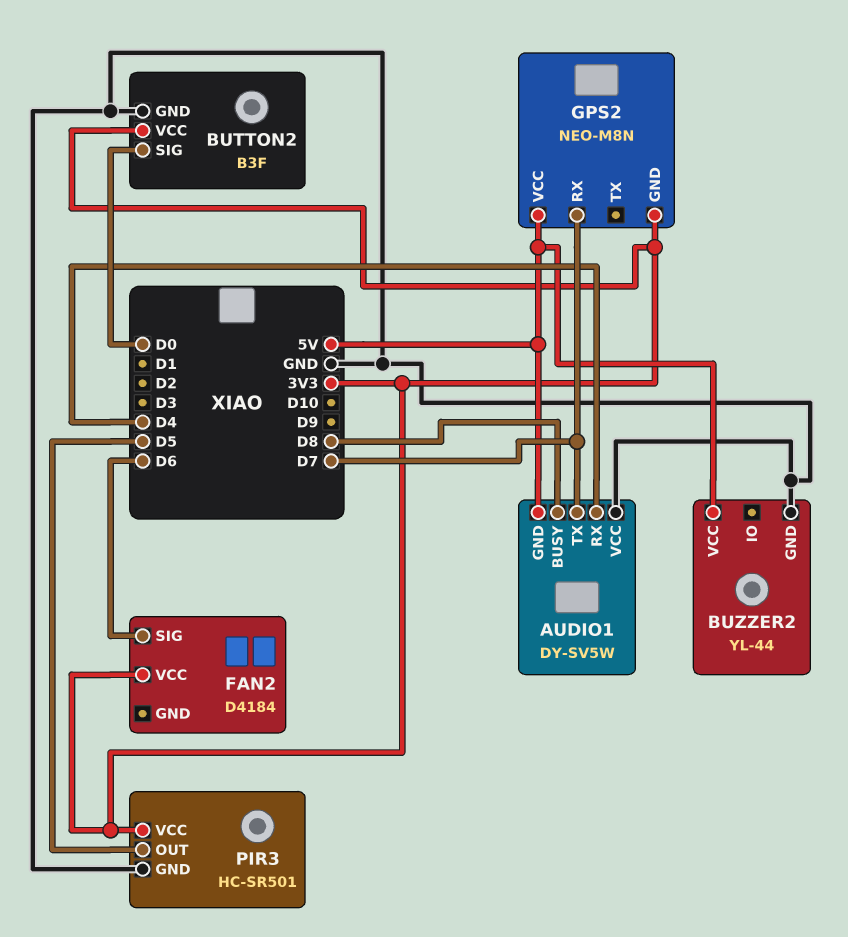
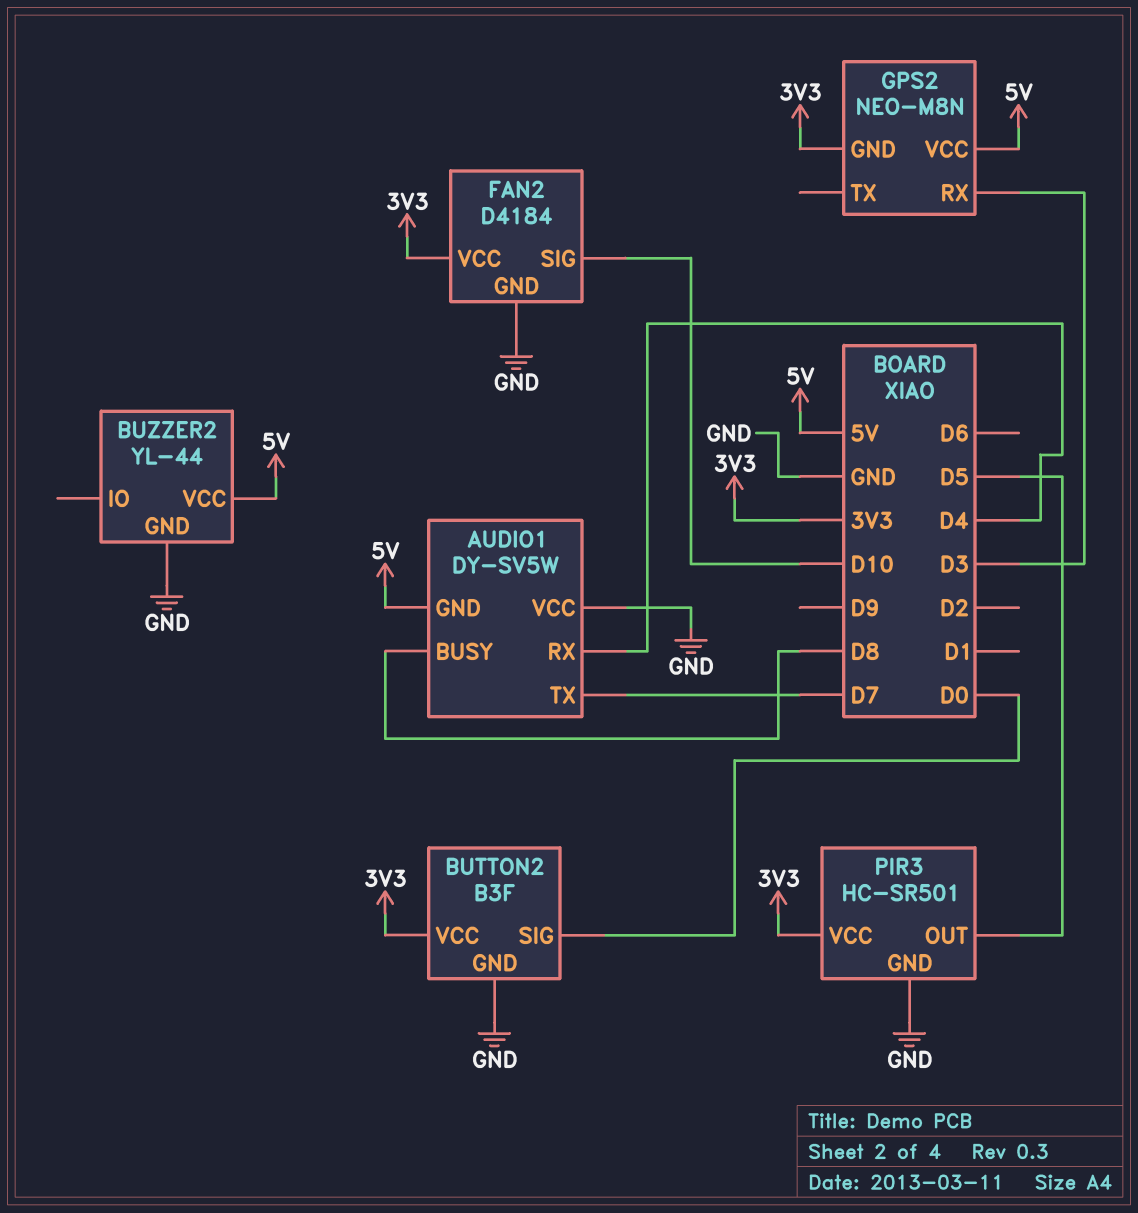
FAN2 pin GND: none -> GND
FAN2 pin SIG: D6 -> D10
GPS2 pin RX: D7 -> D3

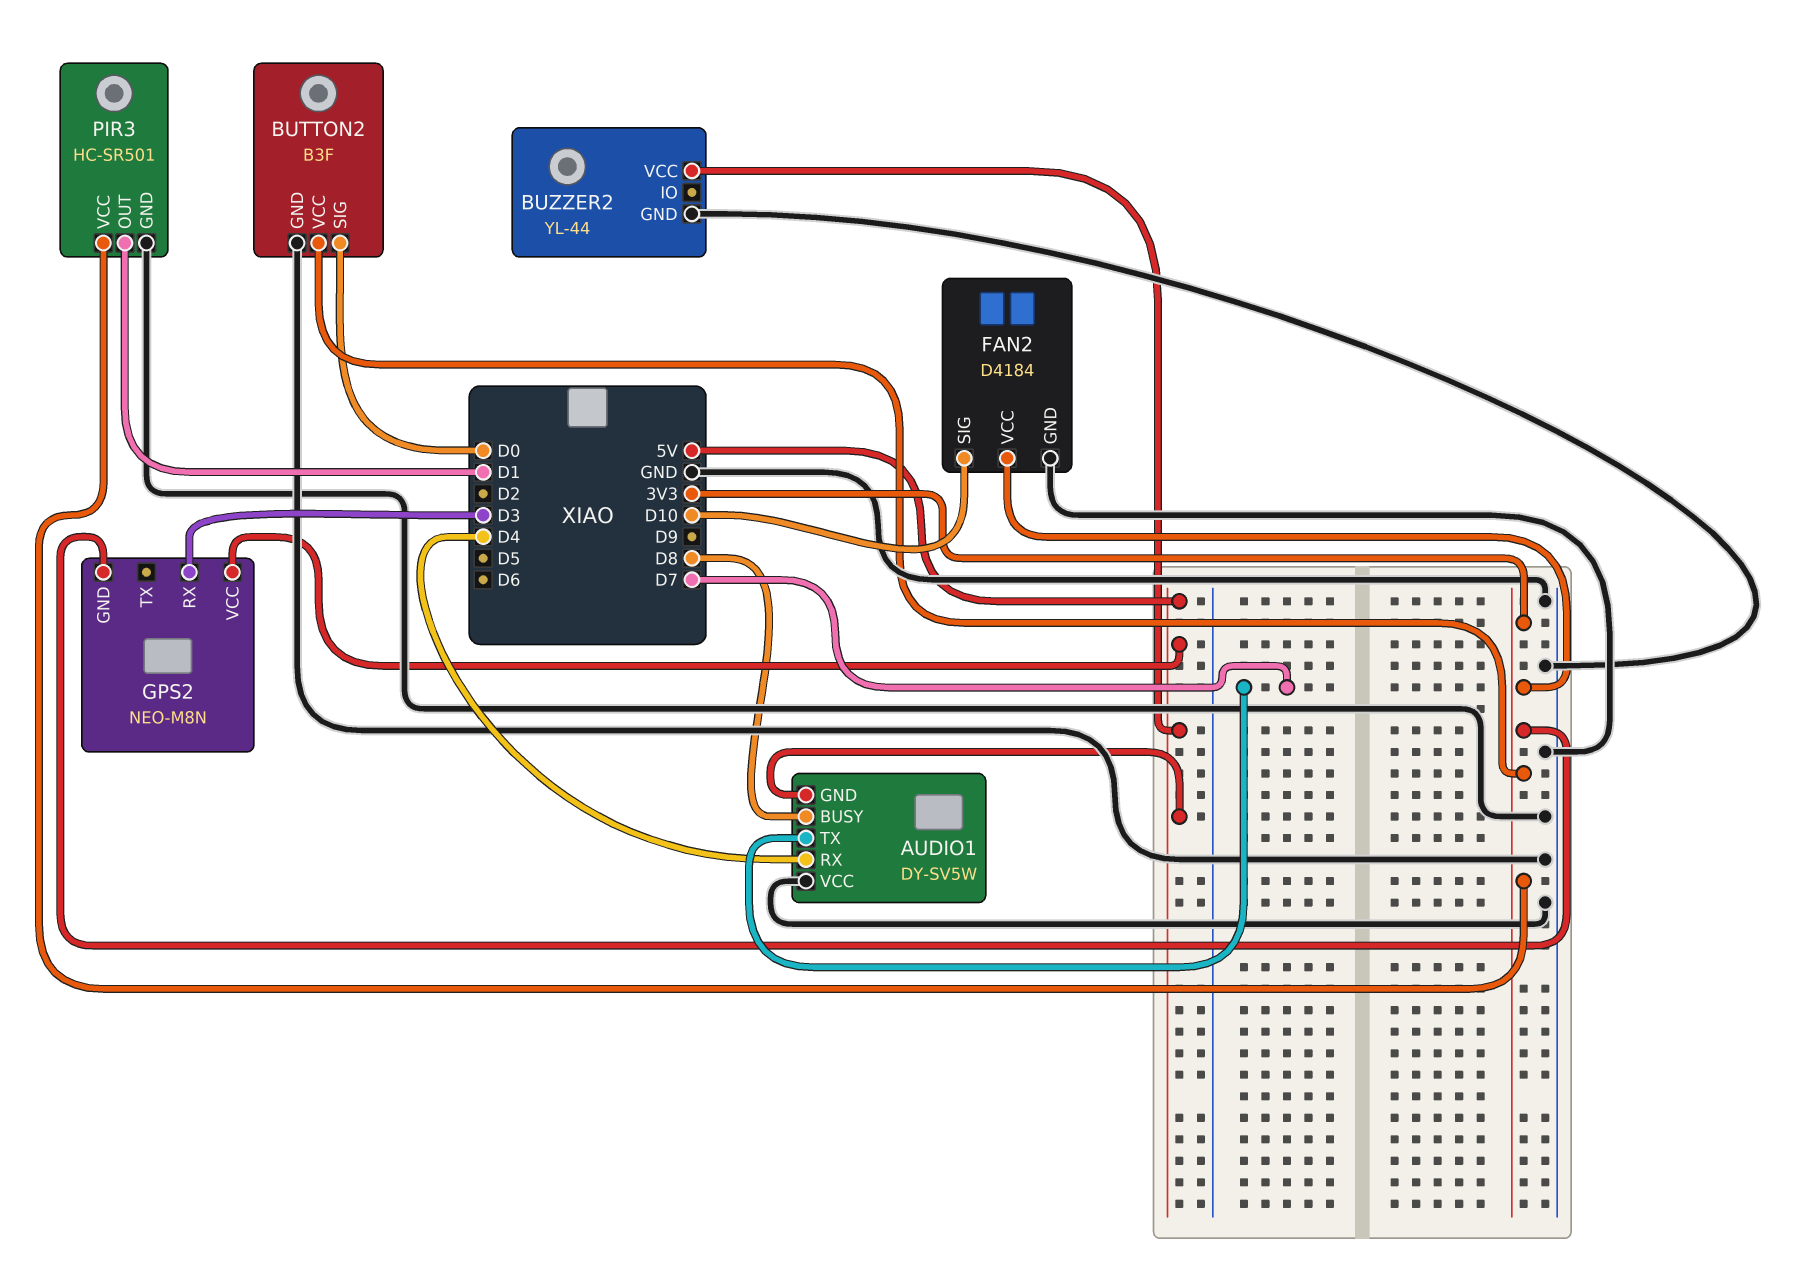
PIR3 pin OUT: D5 -> D1

